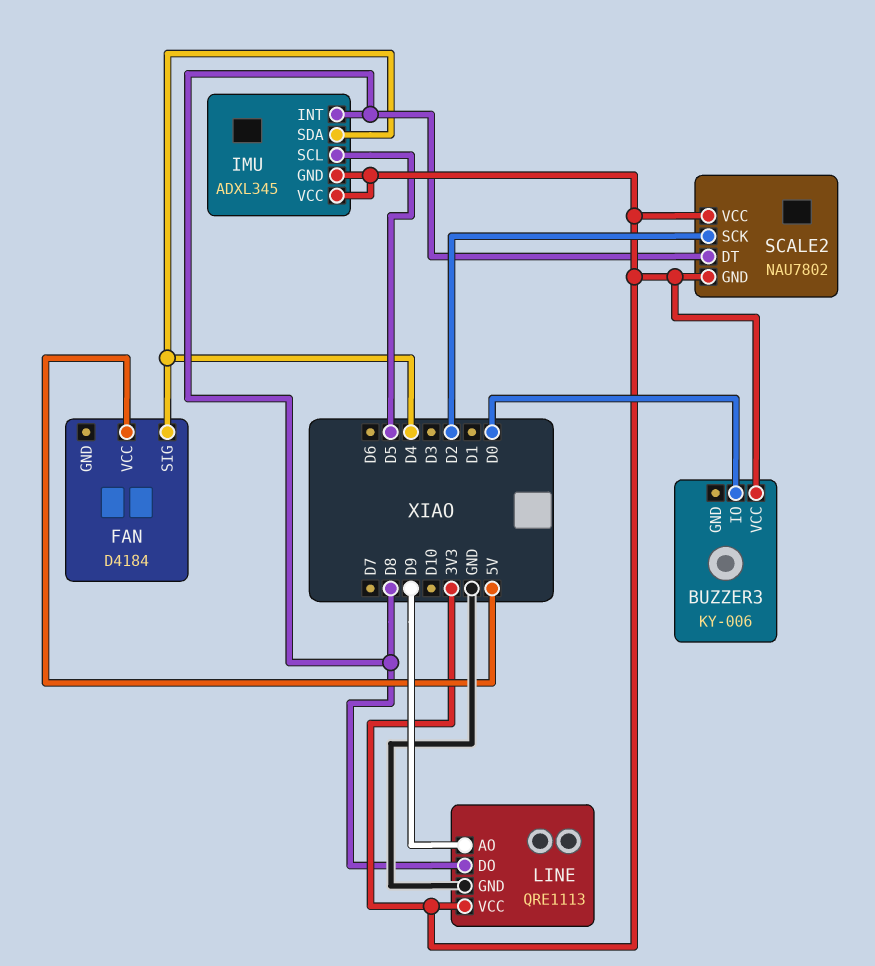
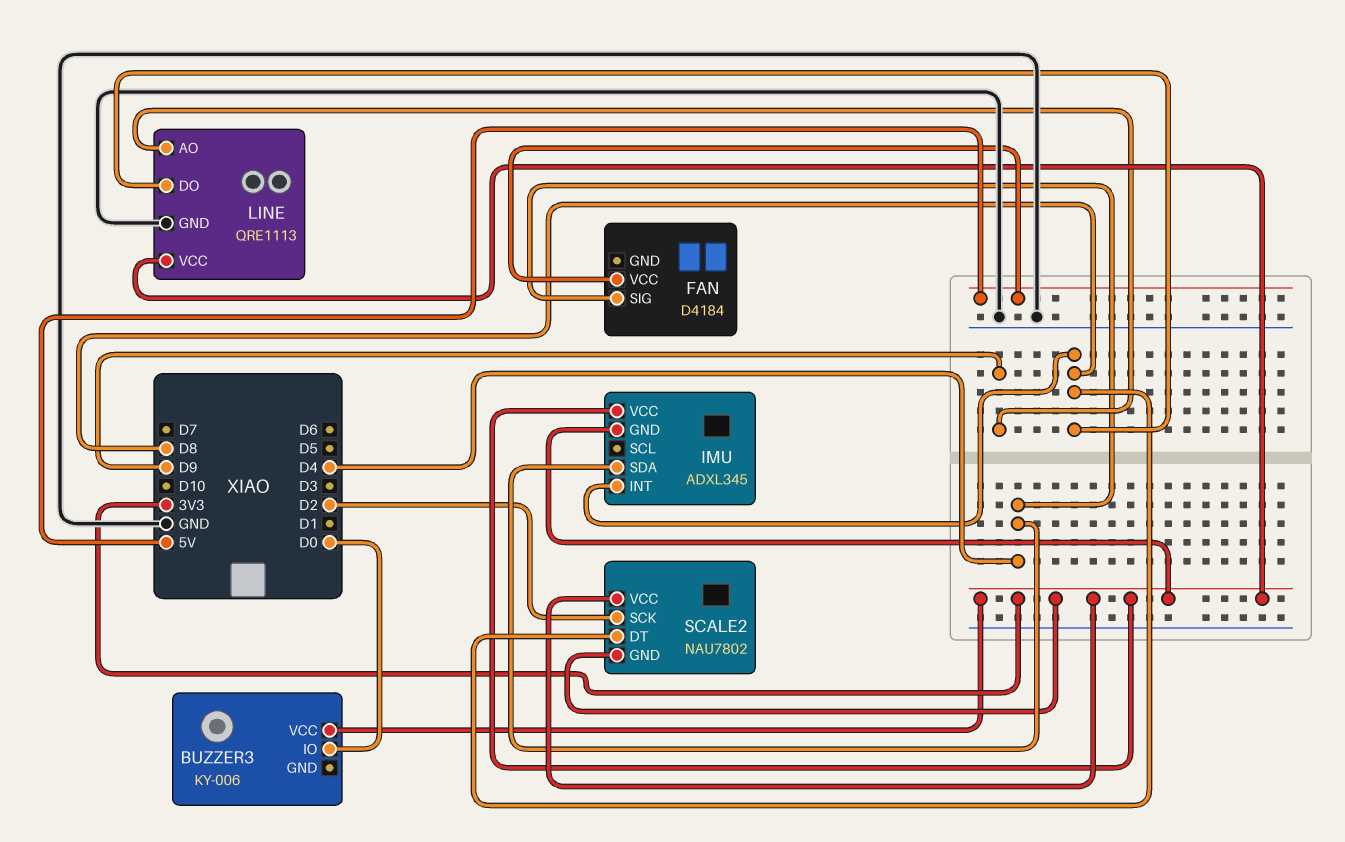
IMU pin SCL: D5 -> none

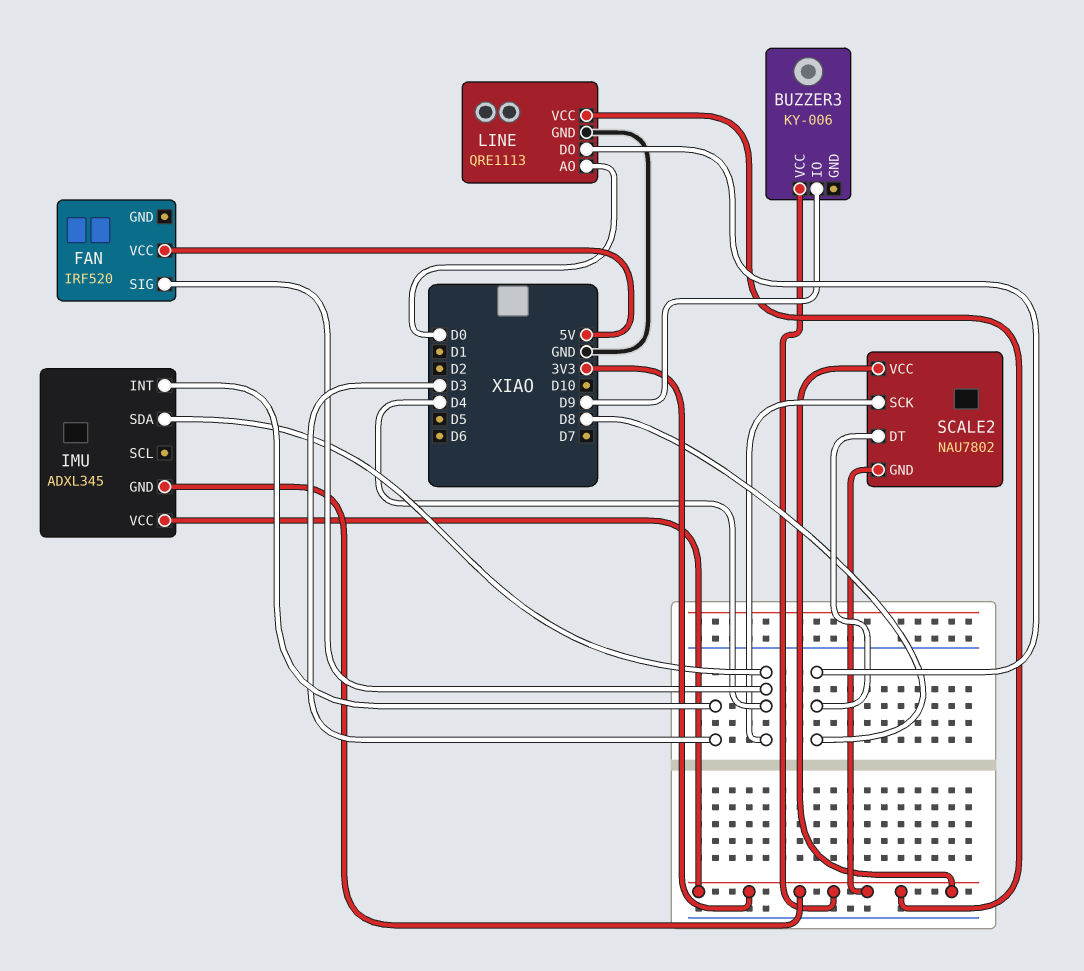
BUZZER3 pin IO: D0 -> D9
FAN: D4184 -> IRF520
IMU pin INT: D8 -> D3
LINE pin AO: D9 -> D0
SCALE2 pin SCK: D2 -> D4

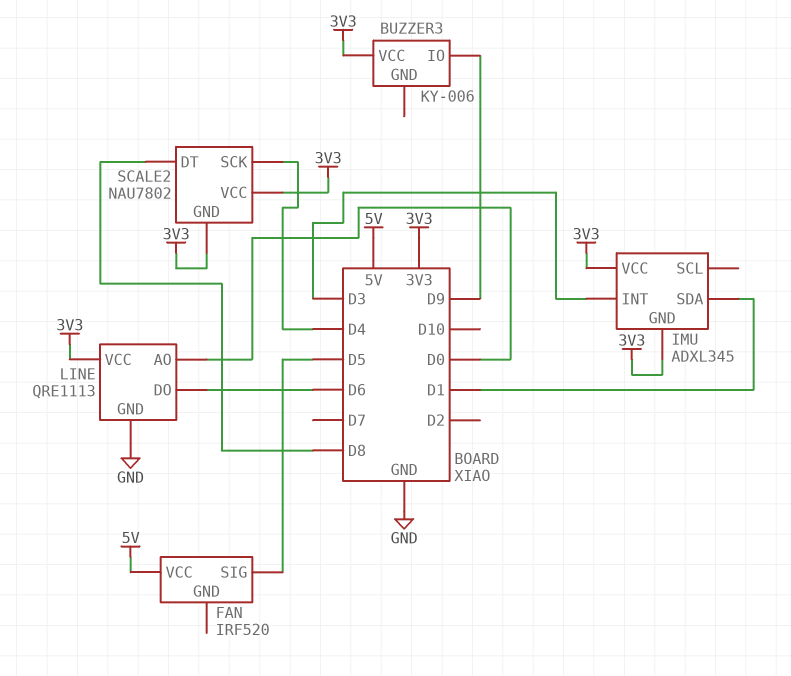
FAN pin SIG: D4 -> D5
IMU pin SDA: D4 -> D1
LINE pin DO: D8 -> D6

